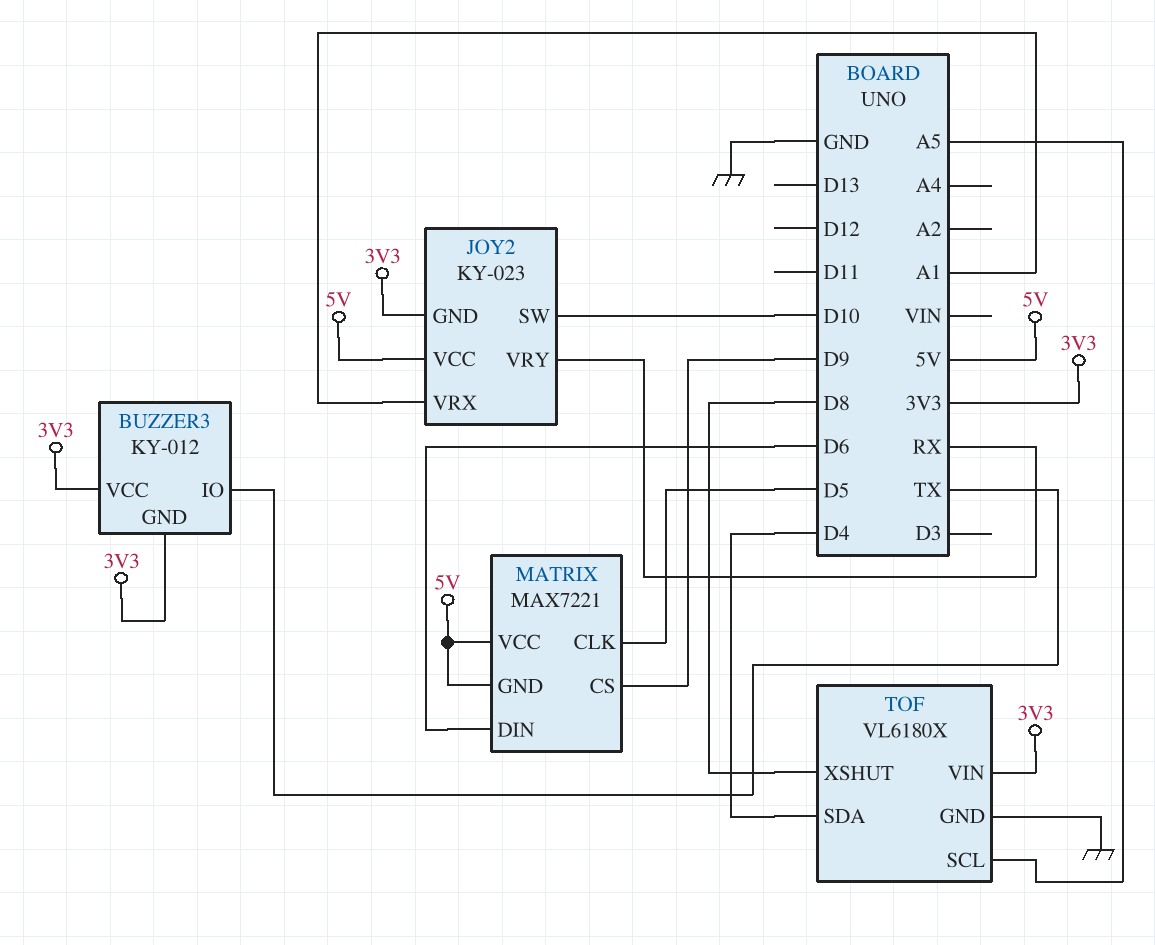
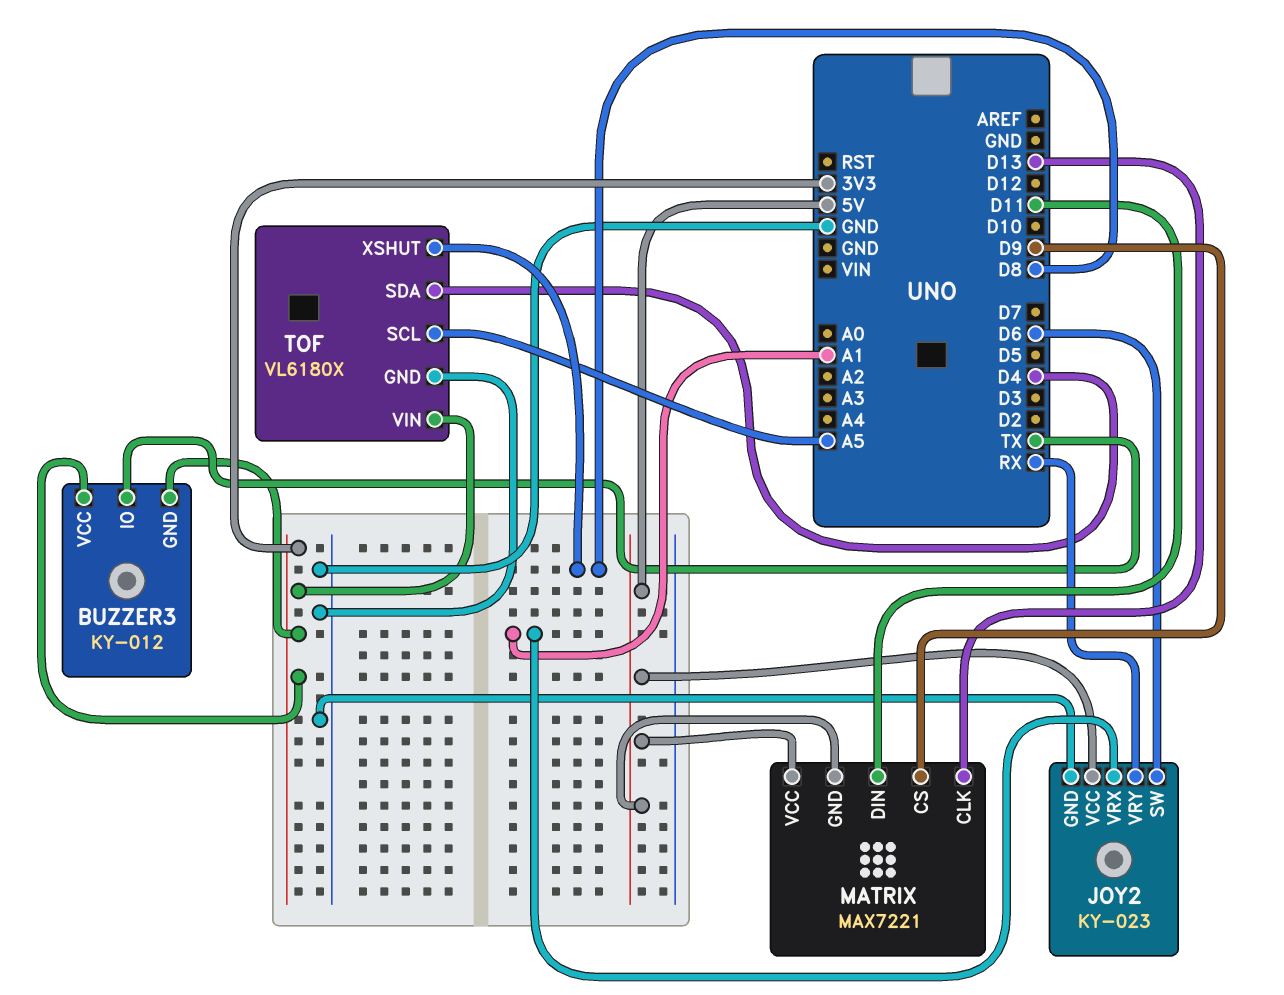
JOY2 pin GND: 3V3 -> GND
JOY2 pin SW: D10 -> D6
MATRIX pin CLK: D5 -> D13
MATRIX pin DIN: D6 -> D11

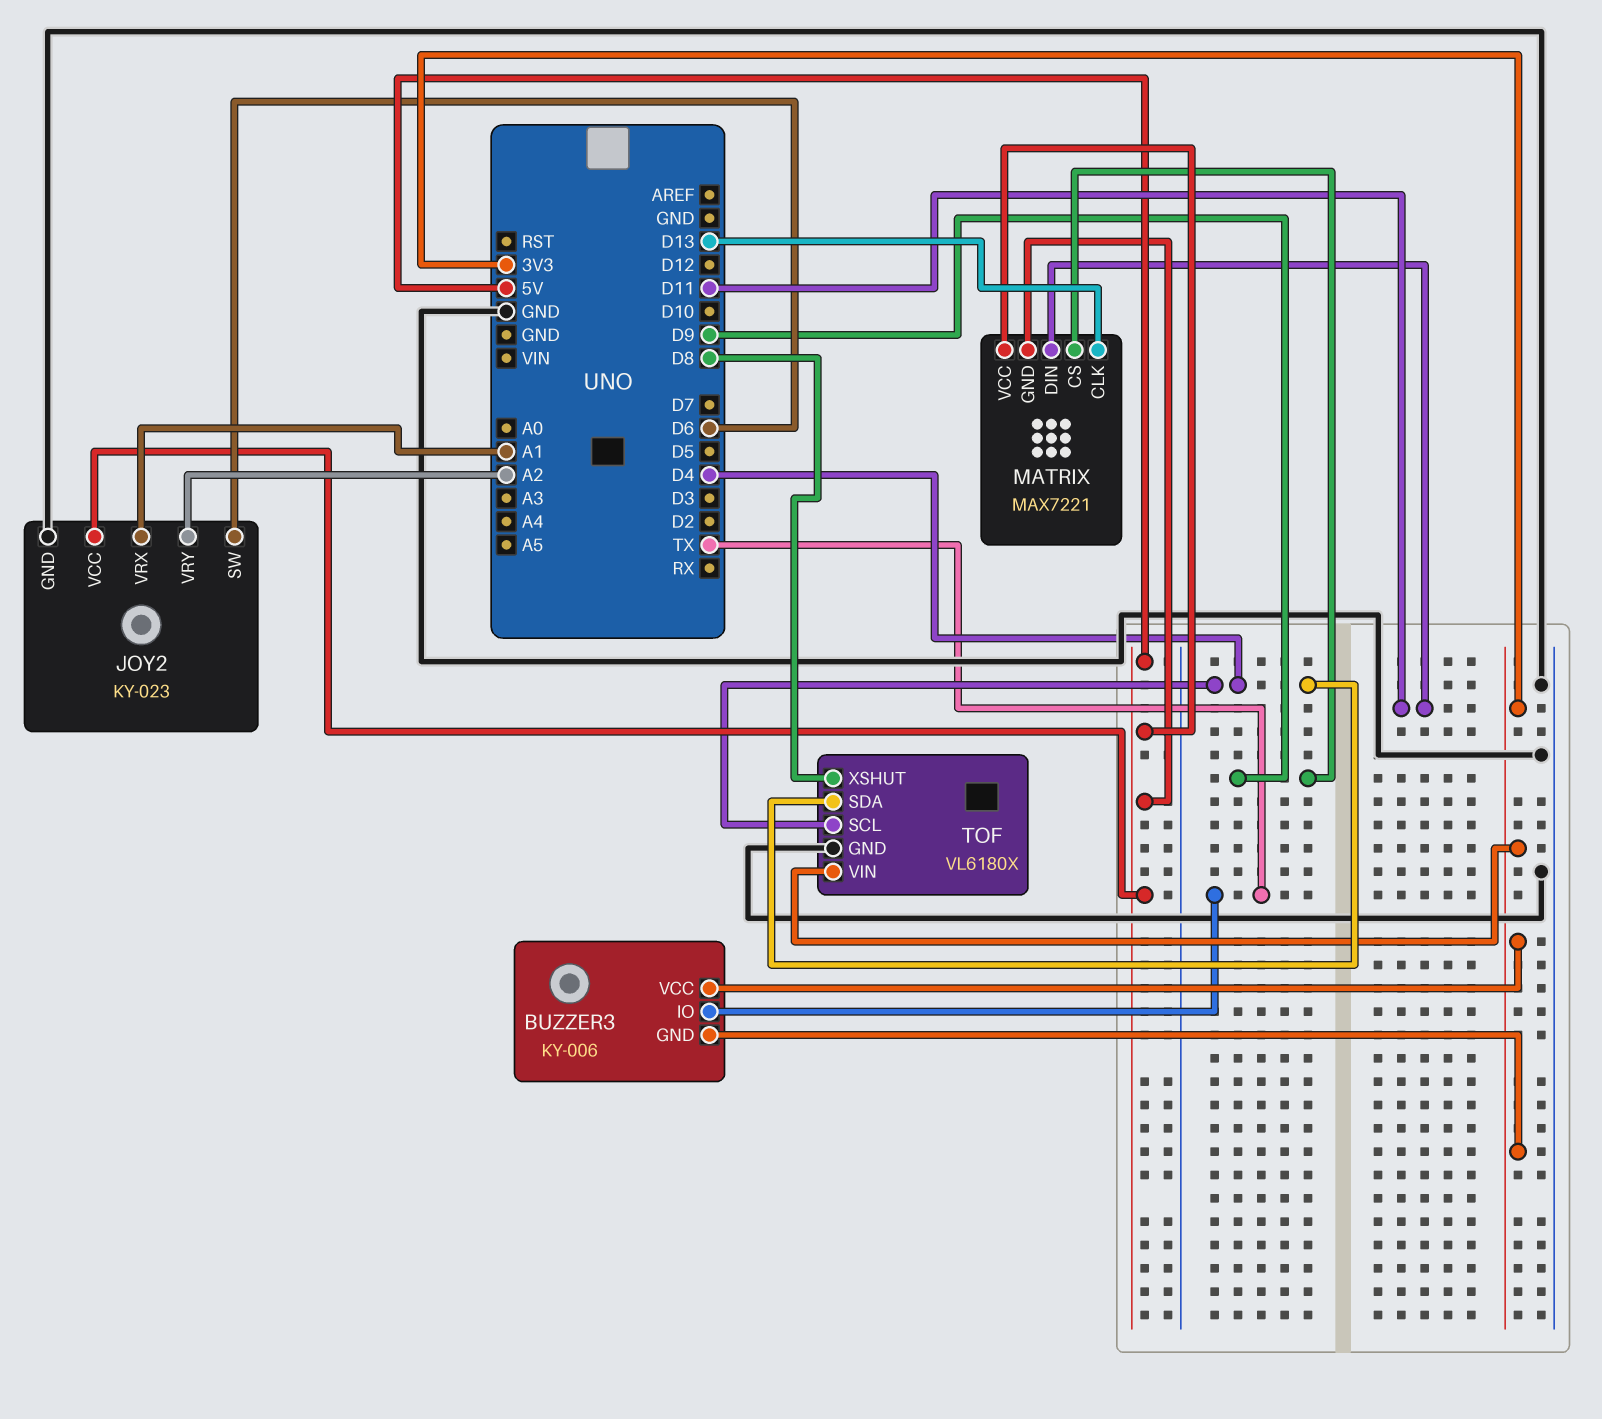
BUZZER3: KY-012 -> KY-006
JOY2 pin VRY: RX -> A2
TOF pin SCL: A5 -> D4

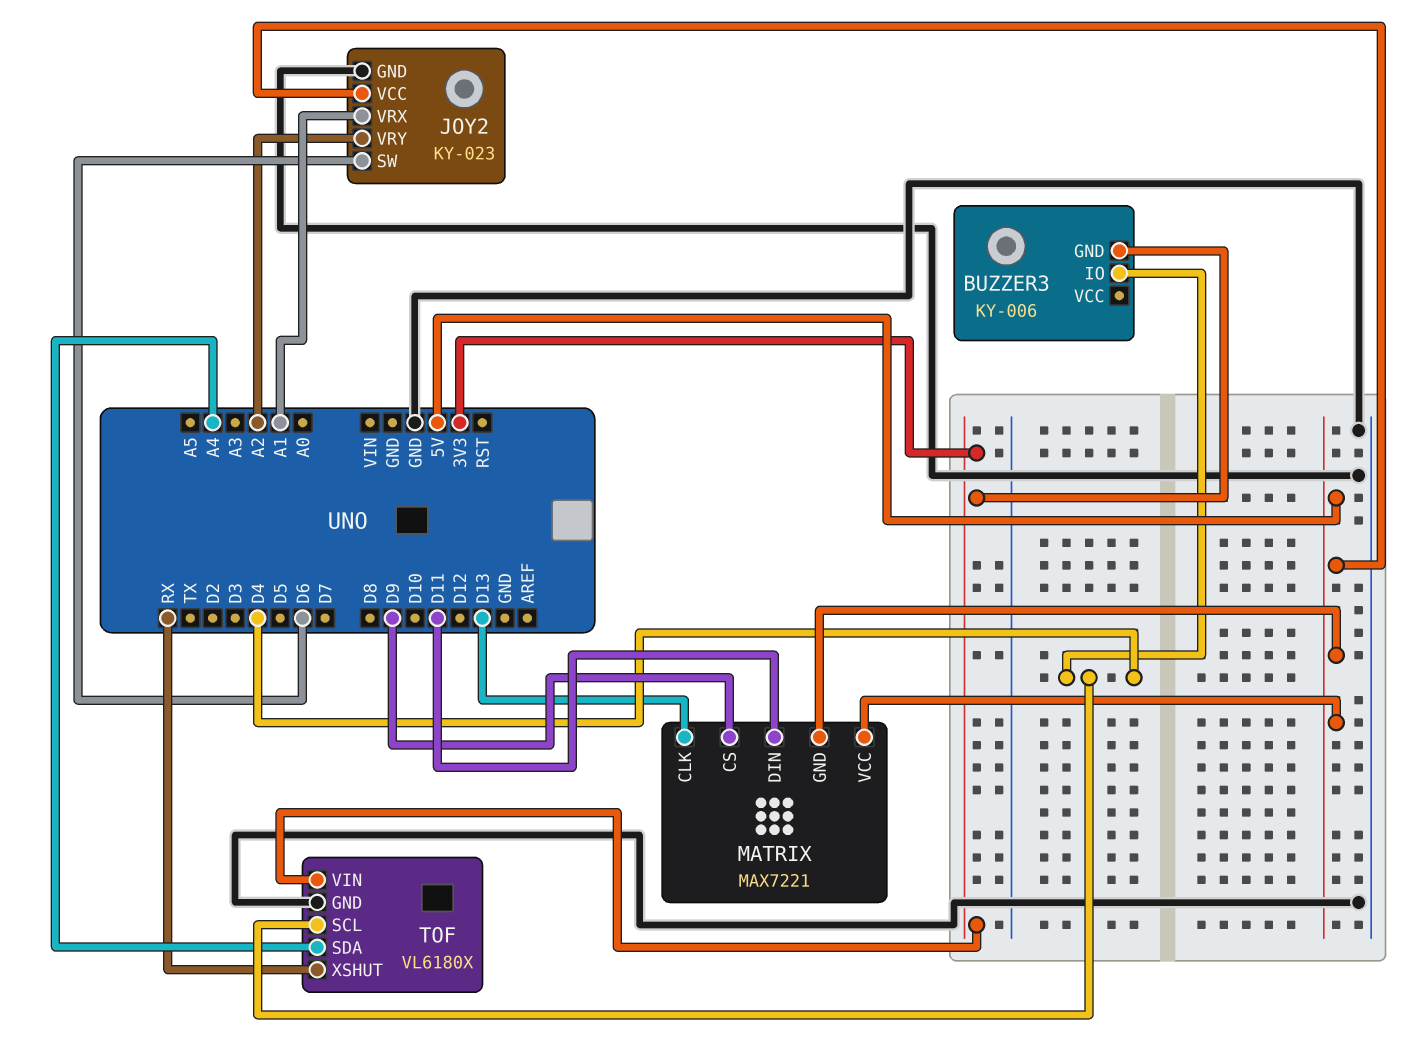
BUZZER3 pin IO: TX -> D4
BUZZER3 pin VCC: 3V3 -> none
TOF pin SDA: D4 -> A4
TOF pin XSHUT: D8 -> RX

